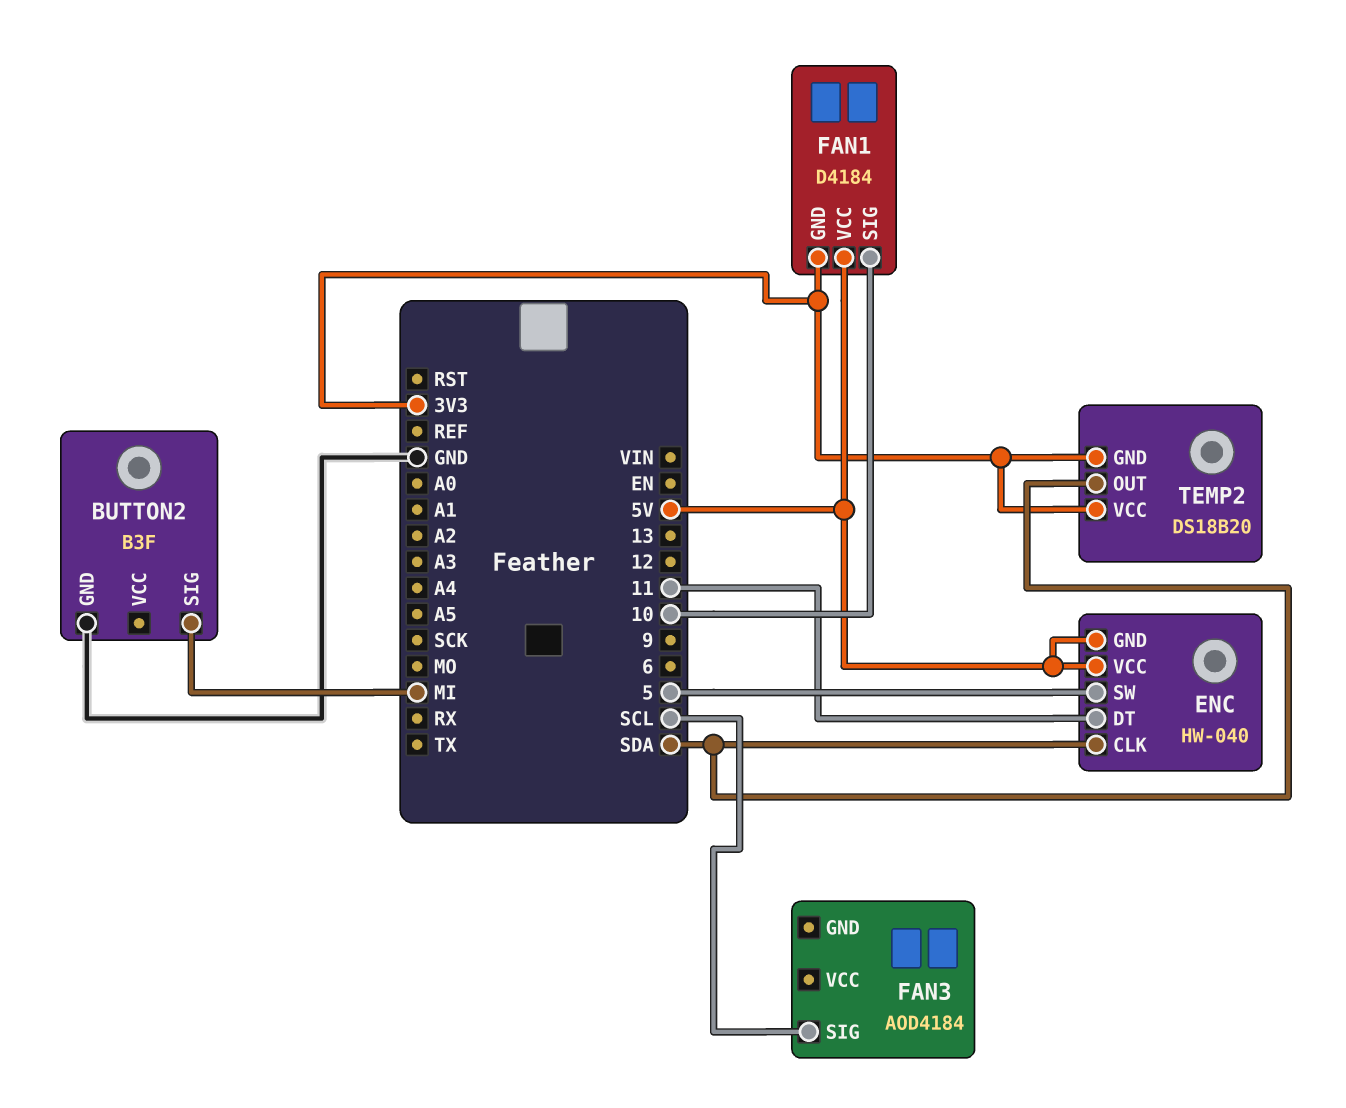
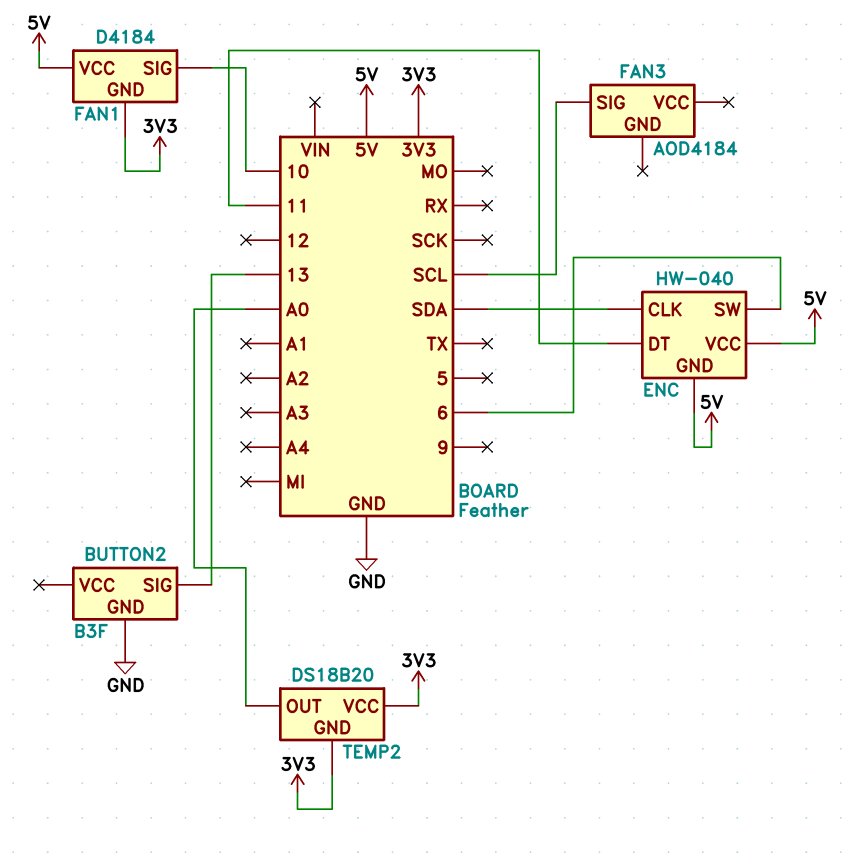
BUTTON2 pin SIG: MI -> 13
ENC pin SW: 5 -> 6
TEMP2 pin OUT: SDA -> A0

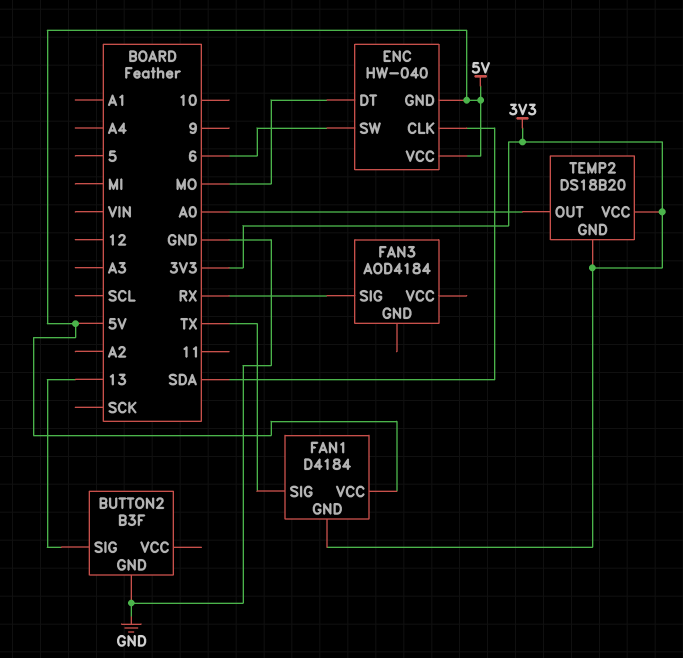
ENC pin DT: 11 -> MO
FAN1 pin SIG: 10 -> TX
FAN3 pin SIG: SCL -> RX

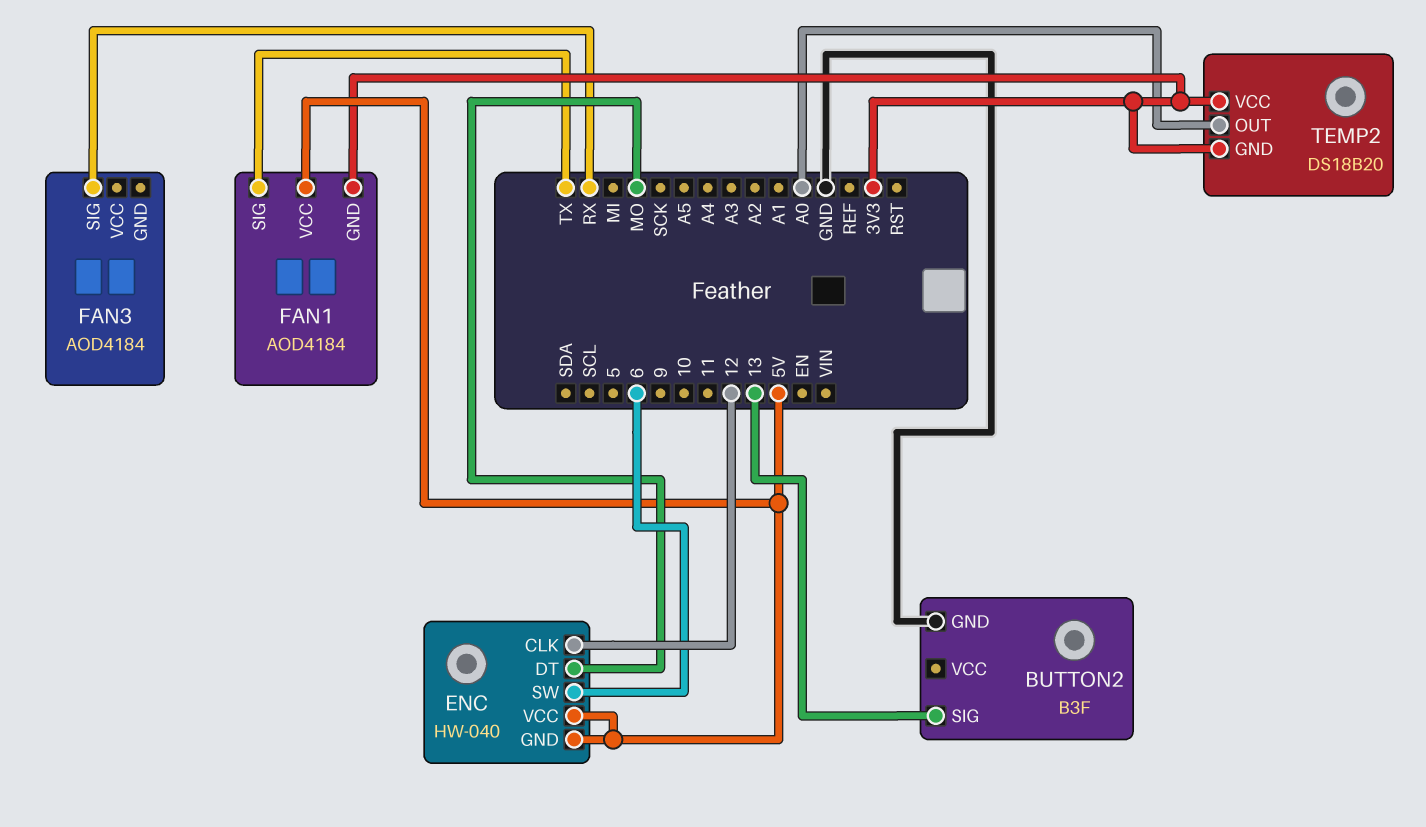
ENC pin CLK: SDA -> 12
FAN1: D4184 -> AOD4184

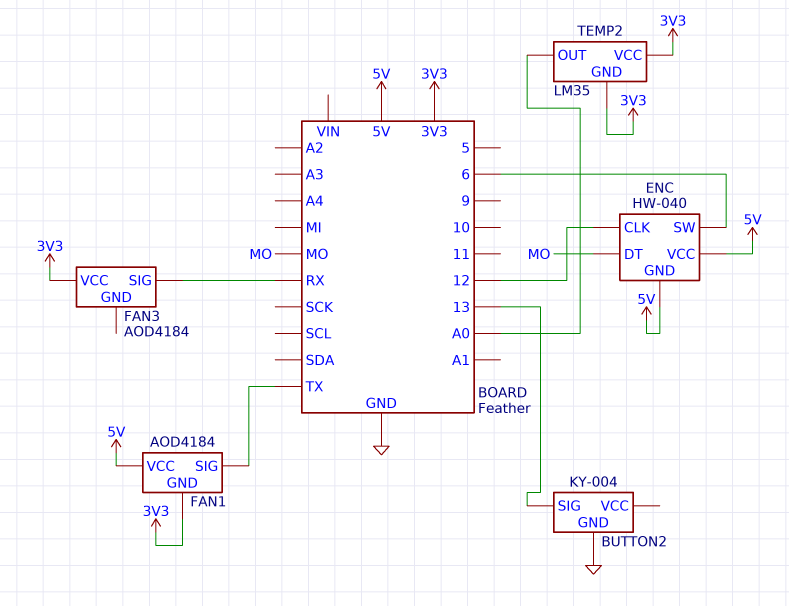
BUTTON2: B3F -> KY-004
FAN3 pin VCC: none -> 3V3
TEMP2: DS18B20 -> LM35

